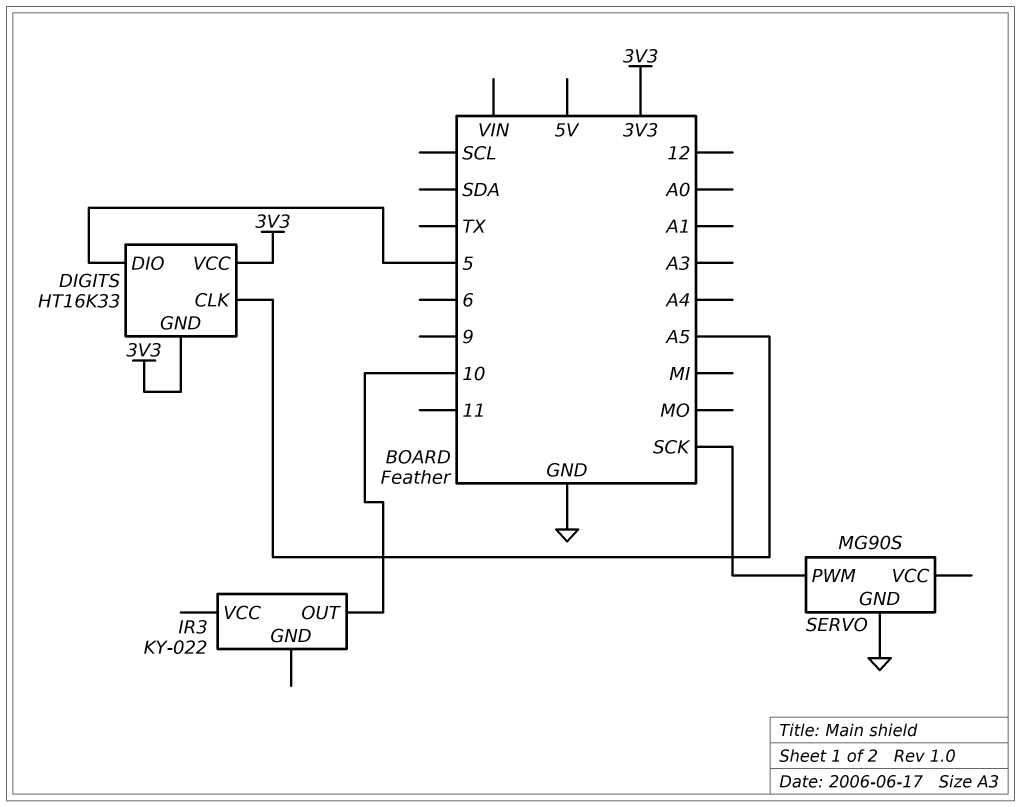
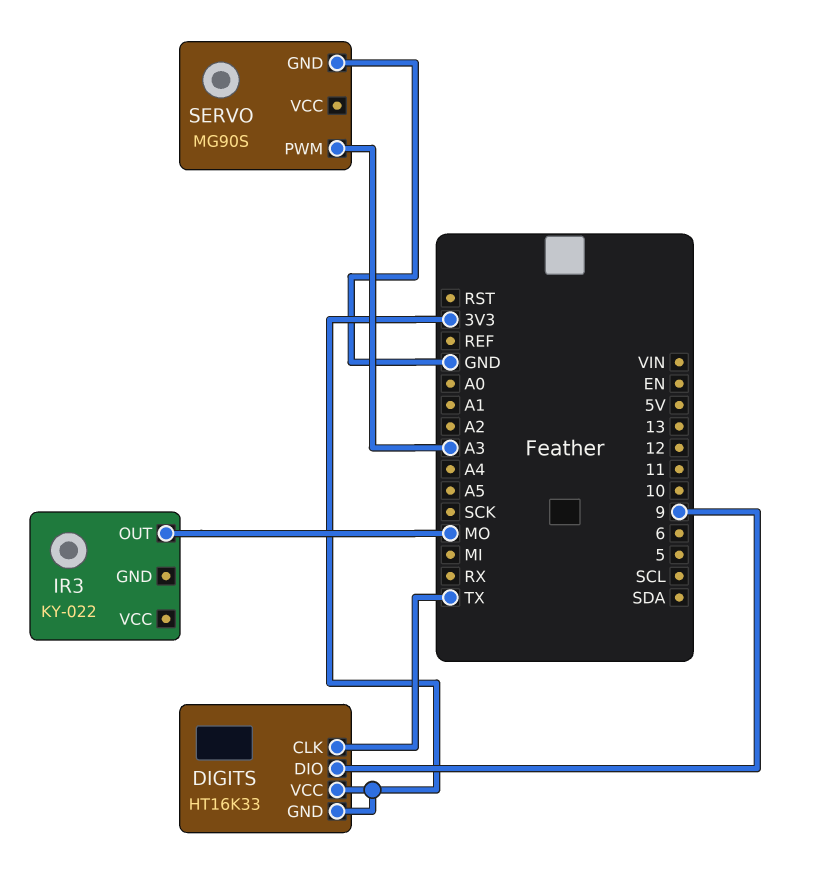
DIGITS pin CLK: A5 -> TX
DIGITS pin DIO: 5 -> 9
IR3 pin OUT: 10 -> MO
SERVO pin PWM: SCK -> A3

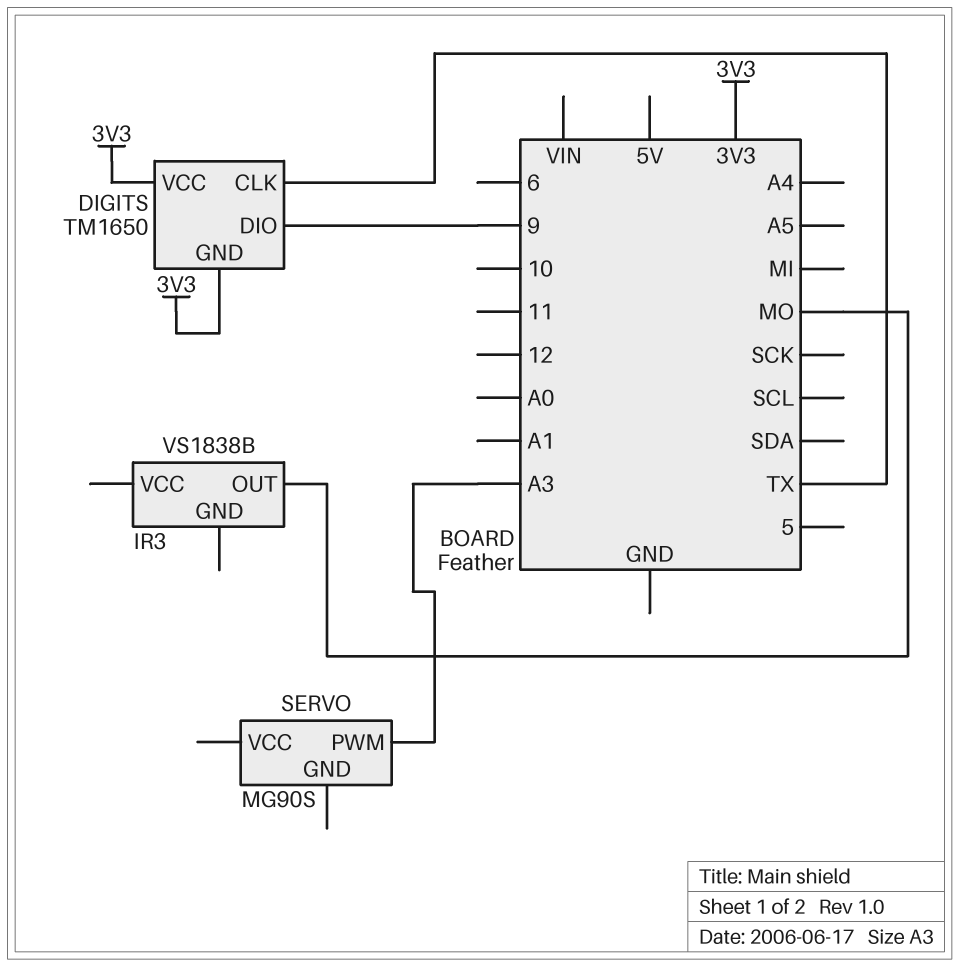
DIGITS: HT16K33 -> TM1650
IR3: KY-022 -> VS1838B
SERVO pin GND: GND -> none

